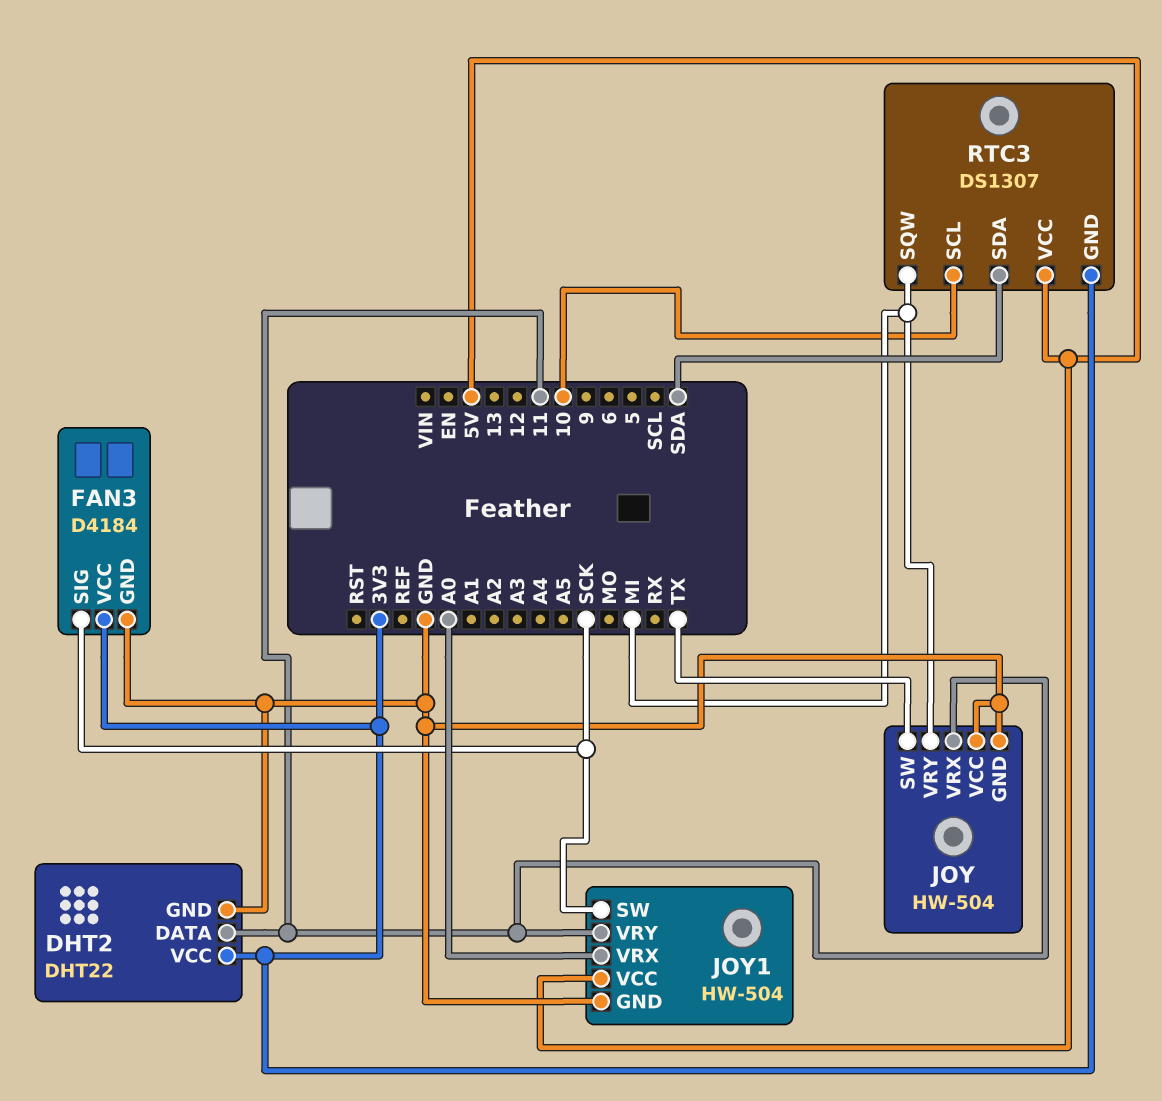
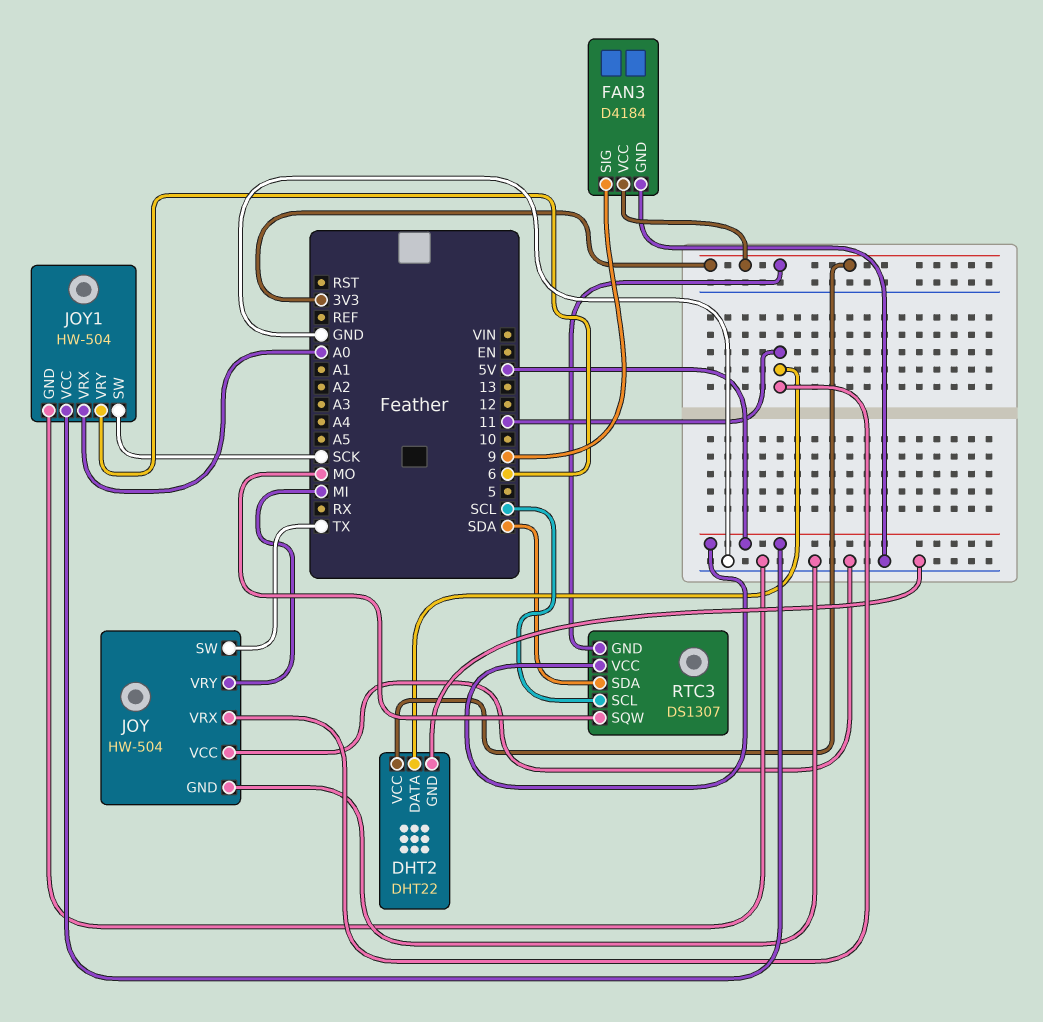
FAN3 pin SIG: SCK -> 9
JOY1 pin VRY: 11 -> 6
RTC3 pin SCL: 10 -> SCL
RTC3 pin SQW: MI -> MO

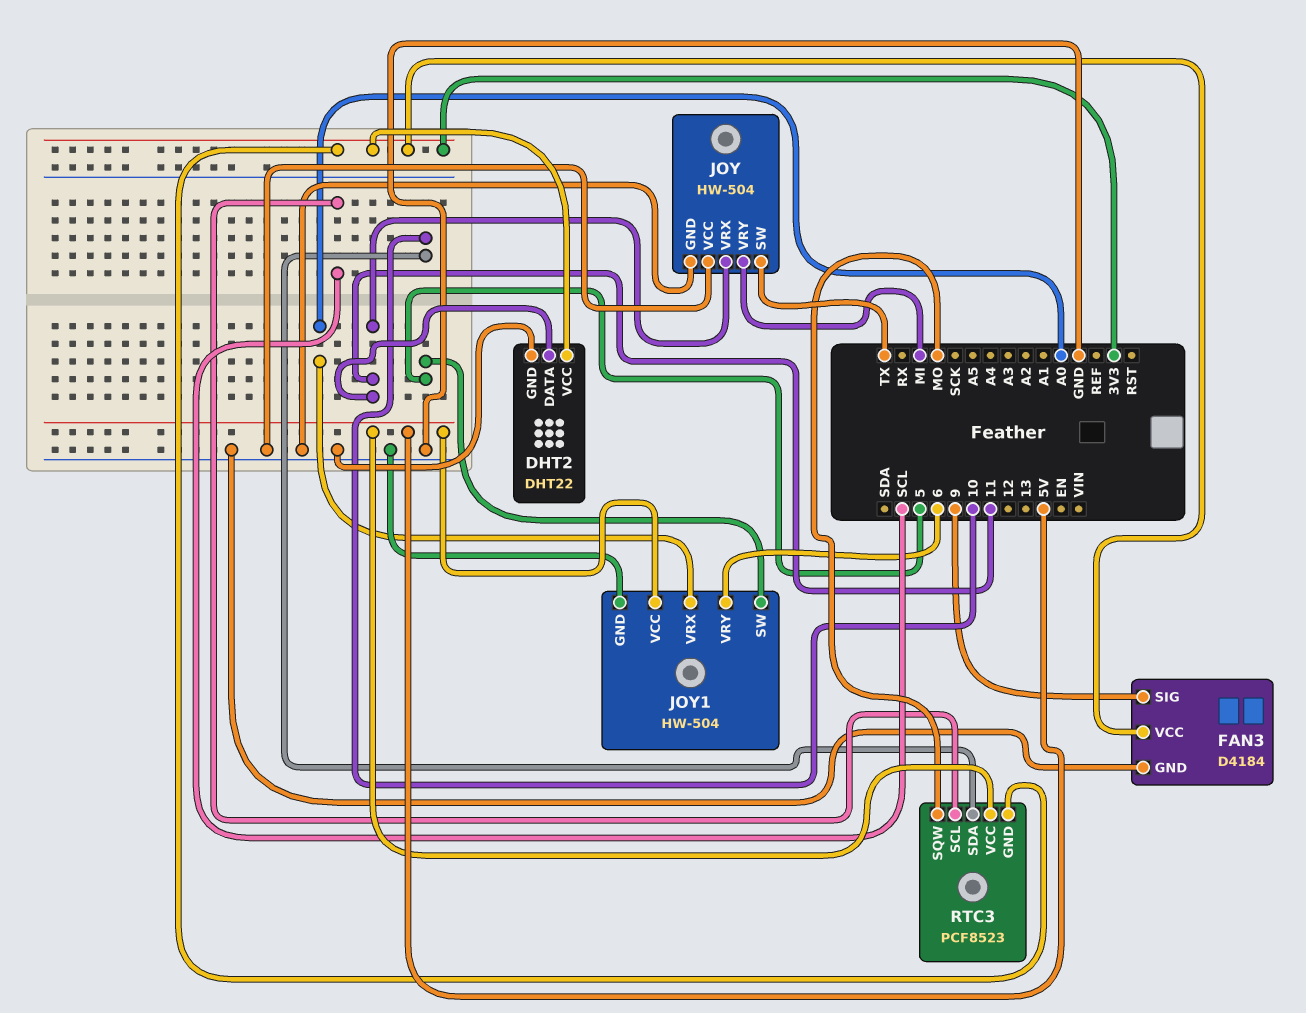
JOY1 pin SW: SCK -> 5
RTC3: DS1307 -> PCF8523
RTC3 pin SDA: SDA -> 10

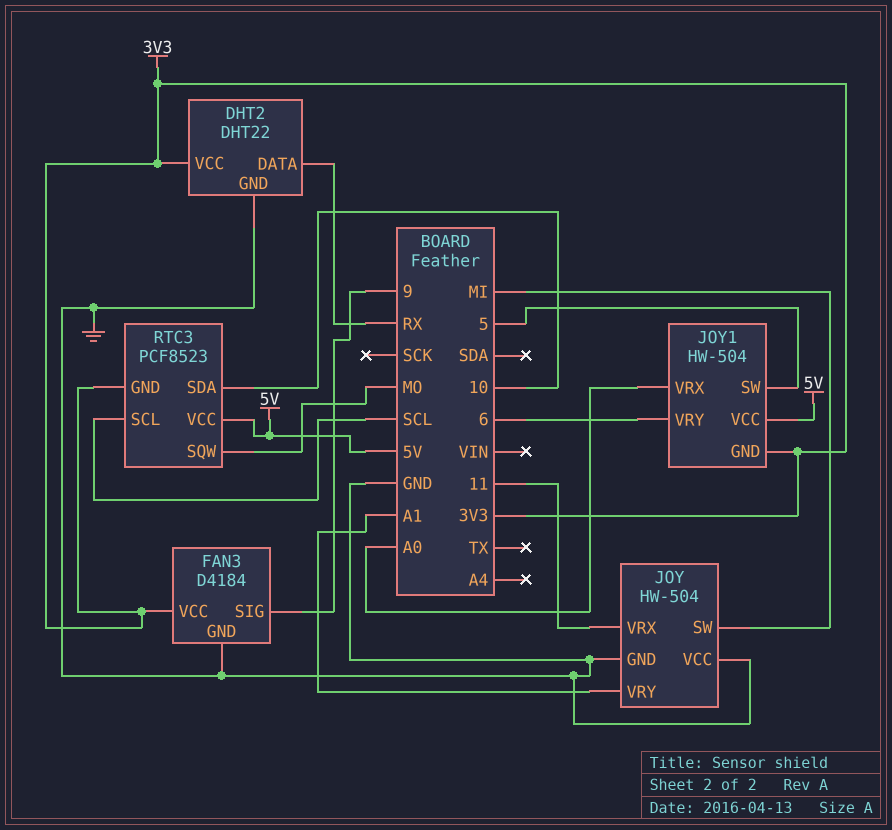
DHT2 pin DATA: 11 -> RX
JOY pin SW: TX -> MI
JOY pin VRY: MI -> A1
JOY1 pin GND: GND -> 3V3

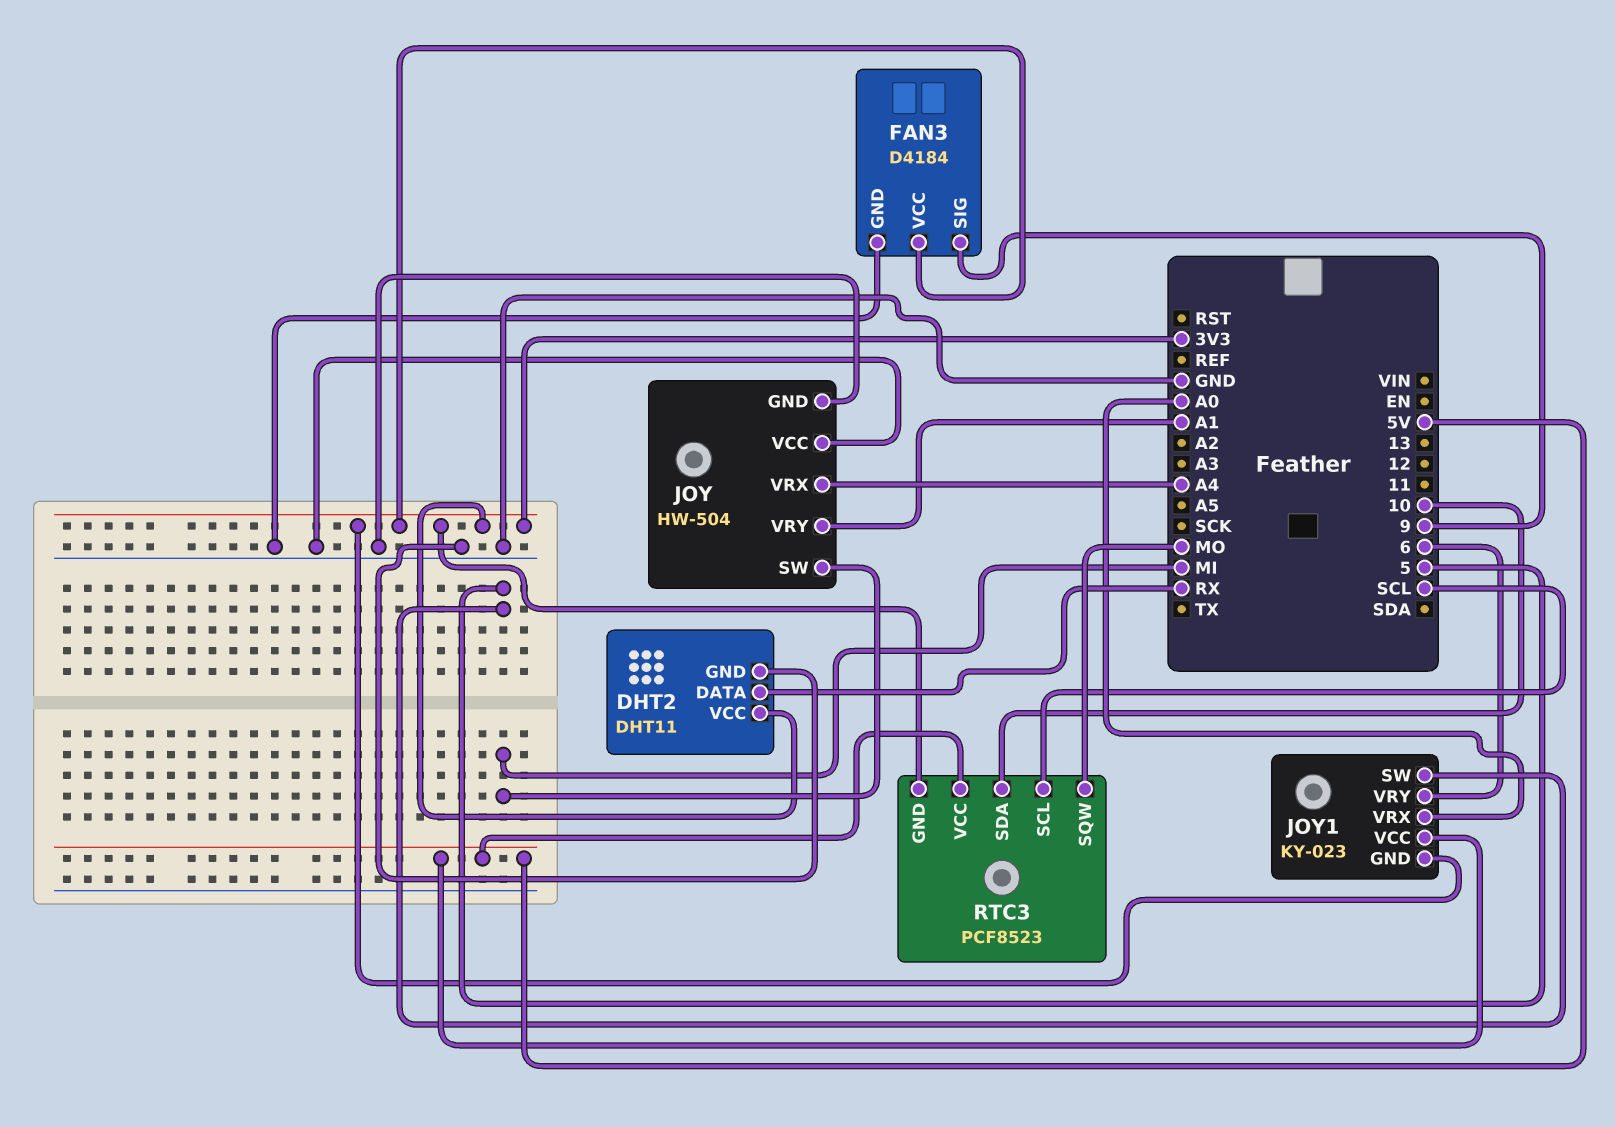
DHT2: DHT22 -> DHT11
JOY pin VRX: 11 -> A4
JOY1: HW-504 -> KY-023

